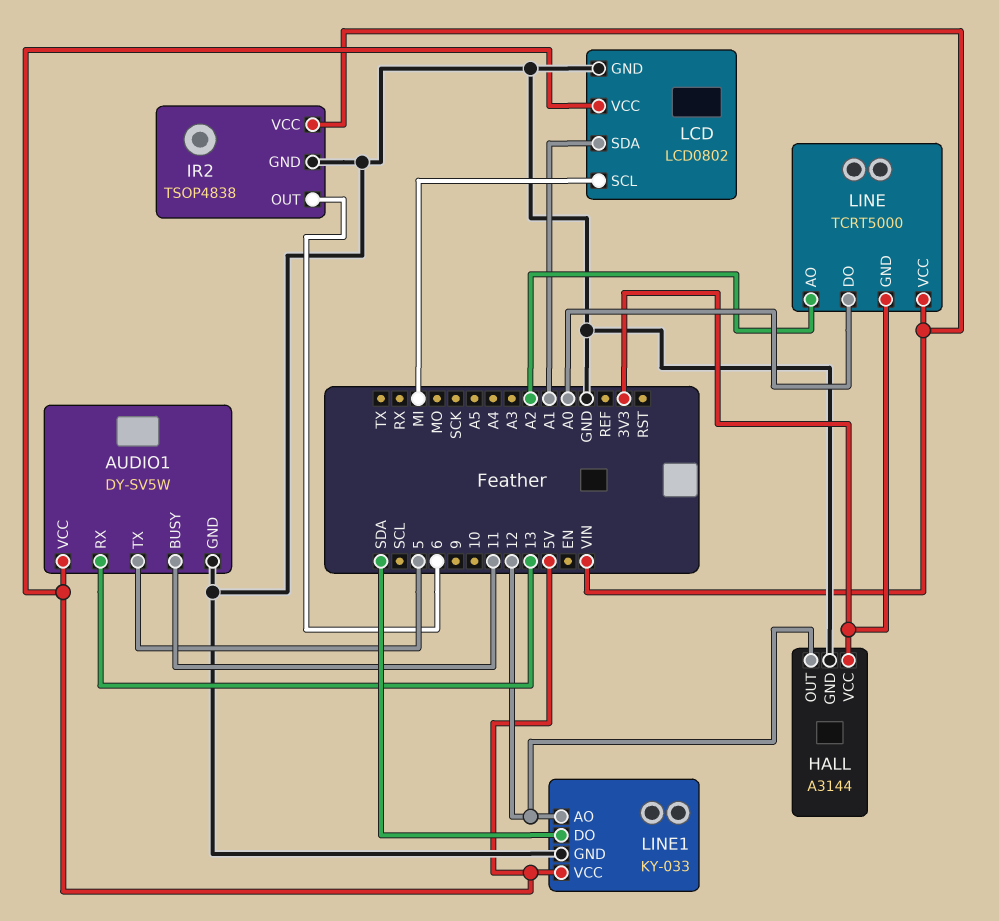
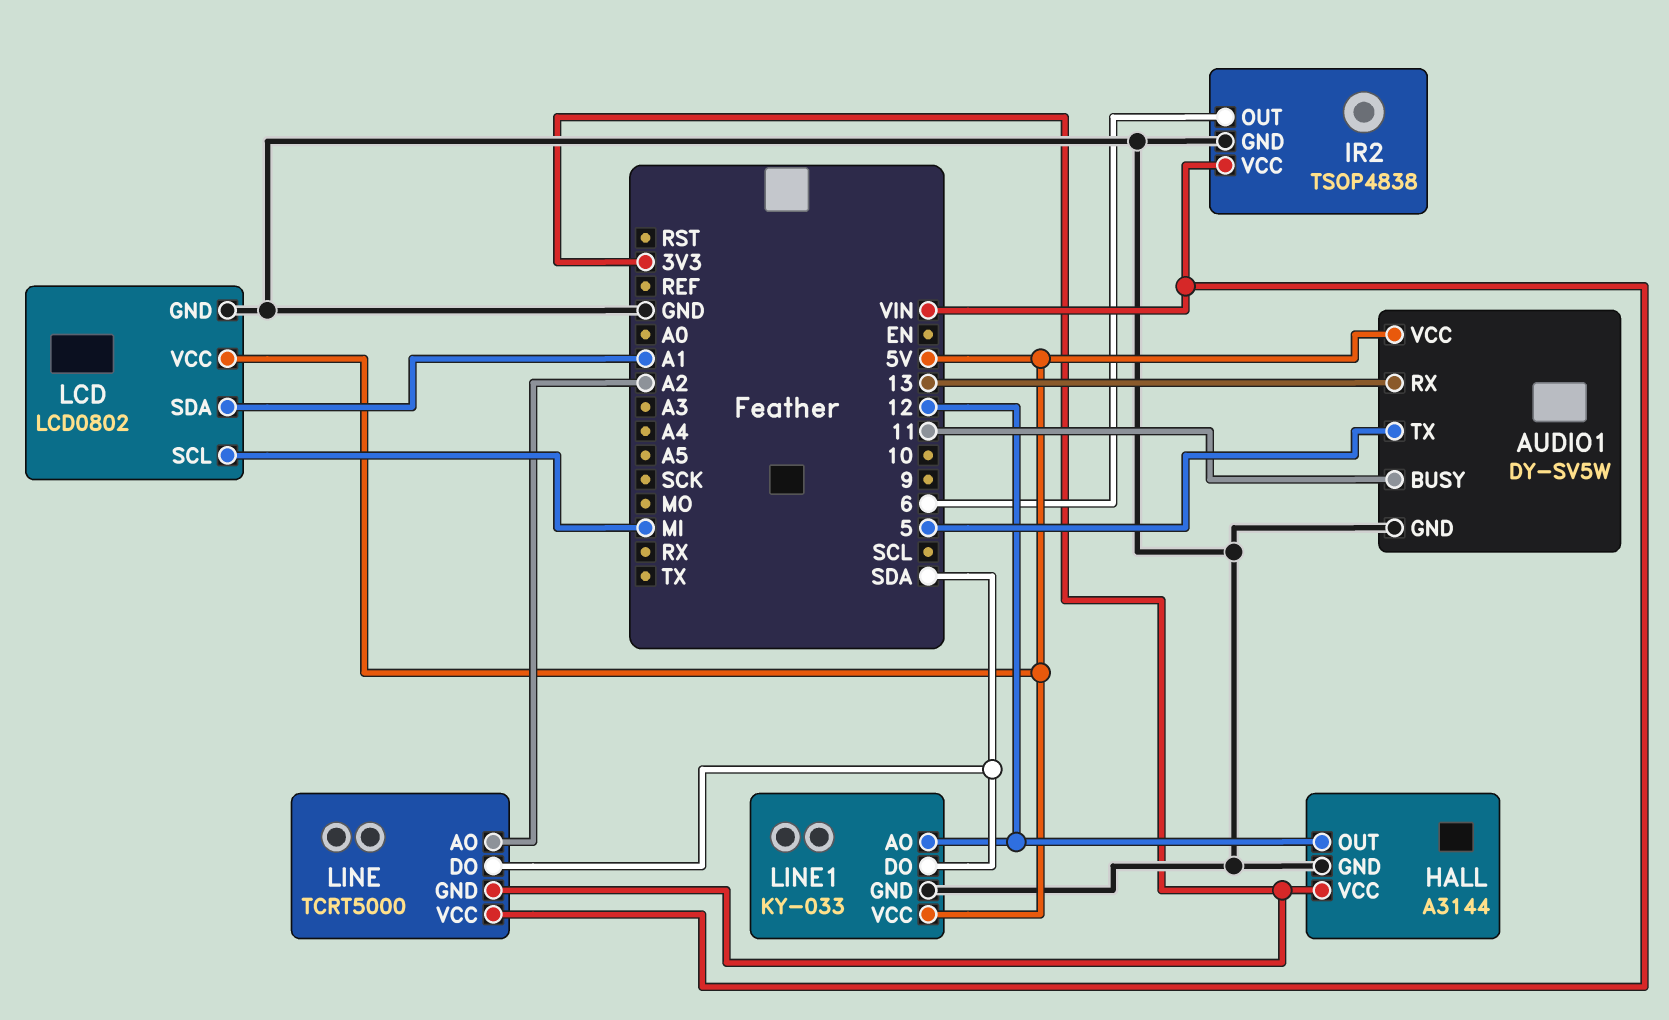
LINE pin DO: A0 -> SDA

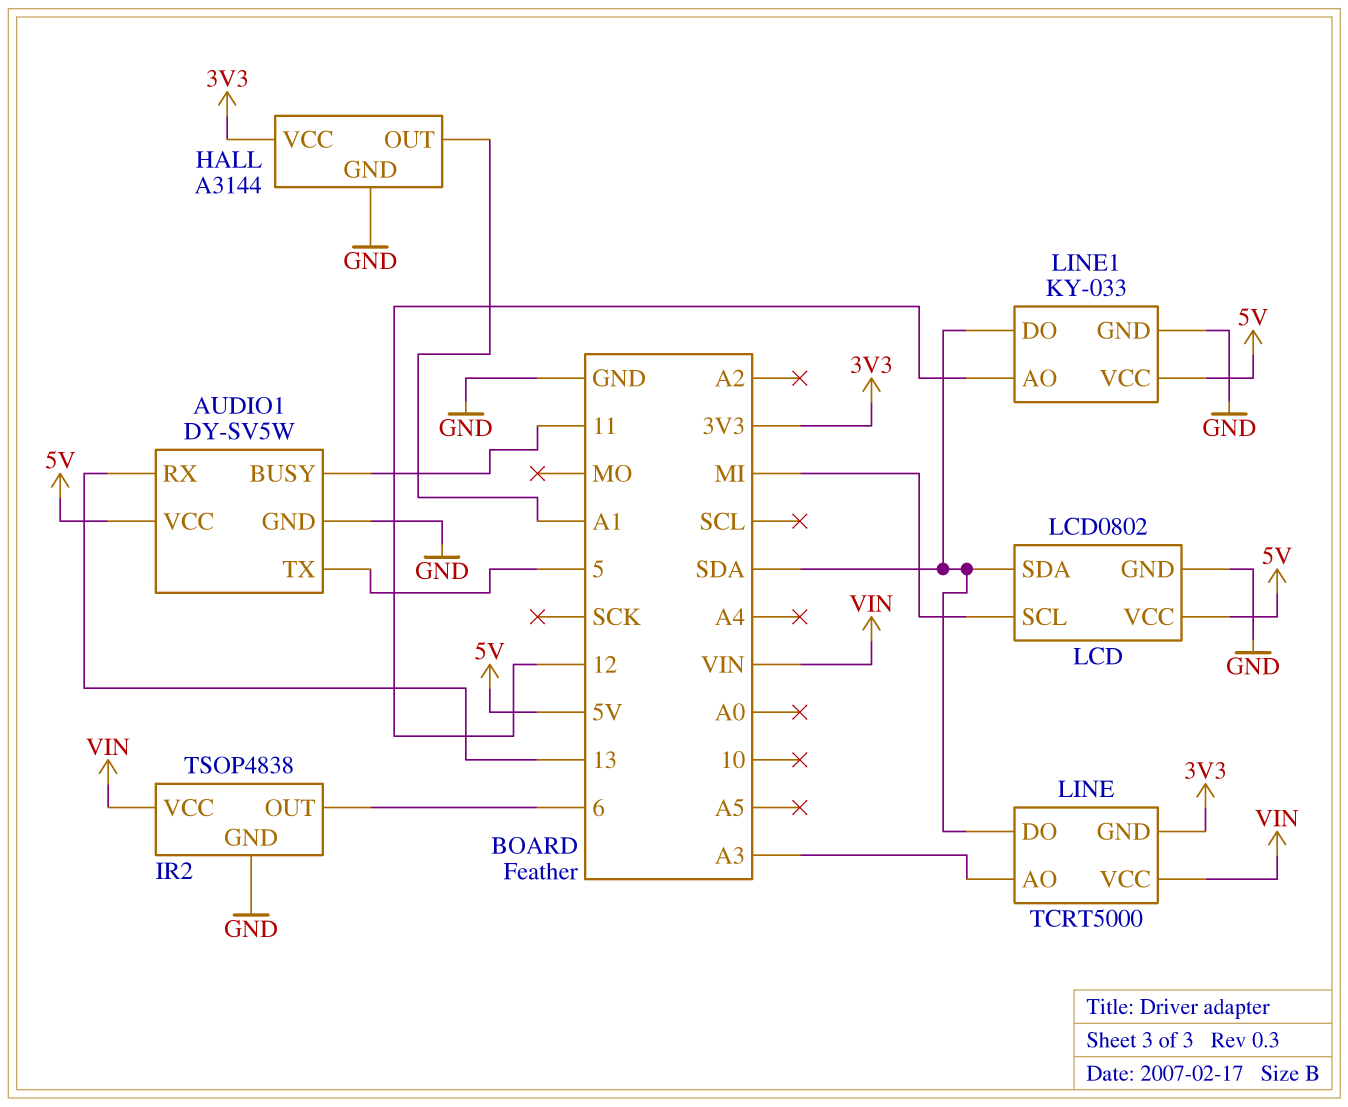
HALL pin OUT: 12 -> A1
LCD pin SDA: A1 -> SDA
LINE pin AO: A2 -> A3

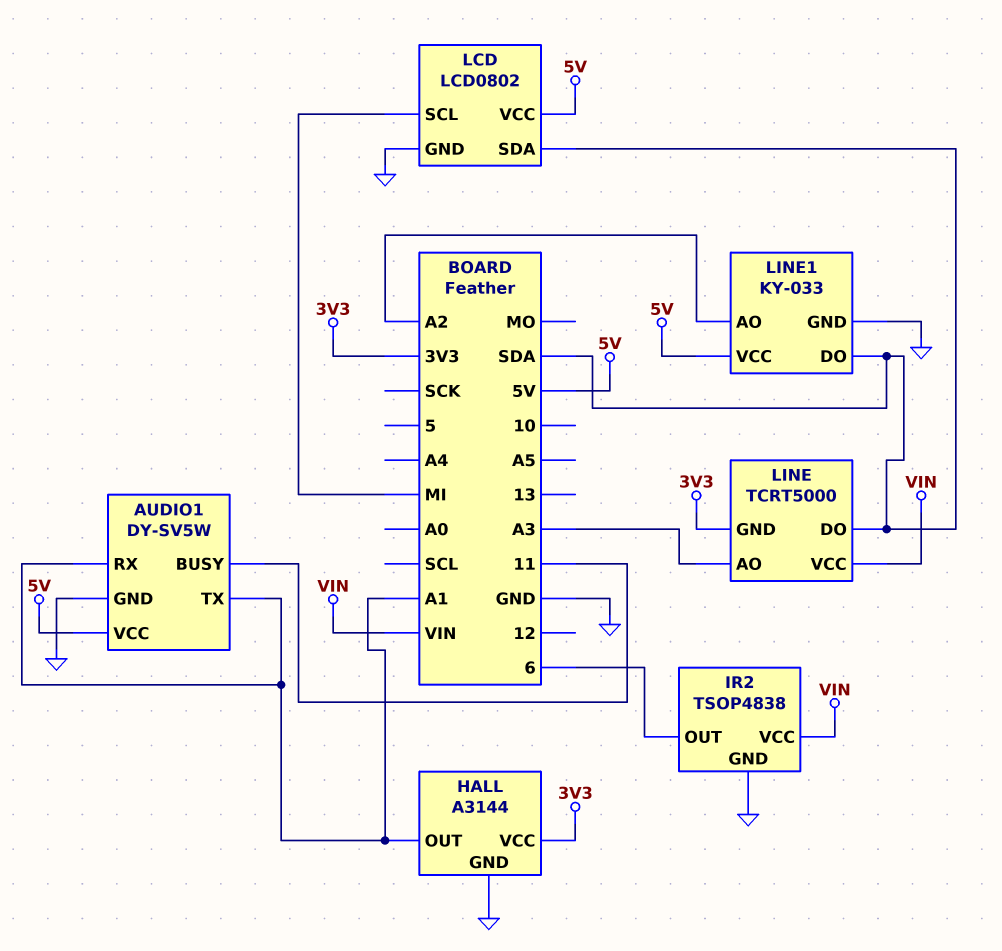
AUDIO1 pin RX: 13 -> A1
AUDIO1 pin TX: 5 -> A1
LINE1 pin AO: 12 -> A2

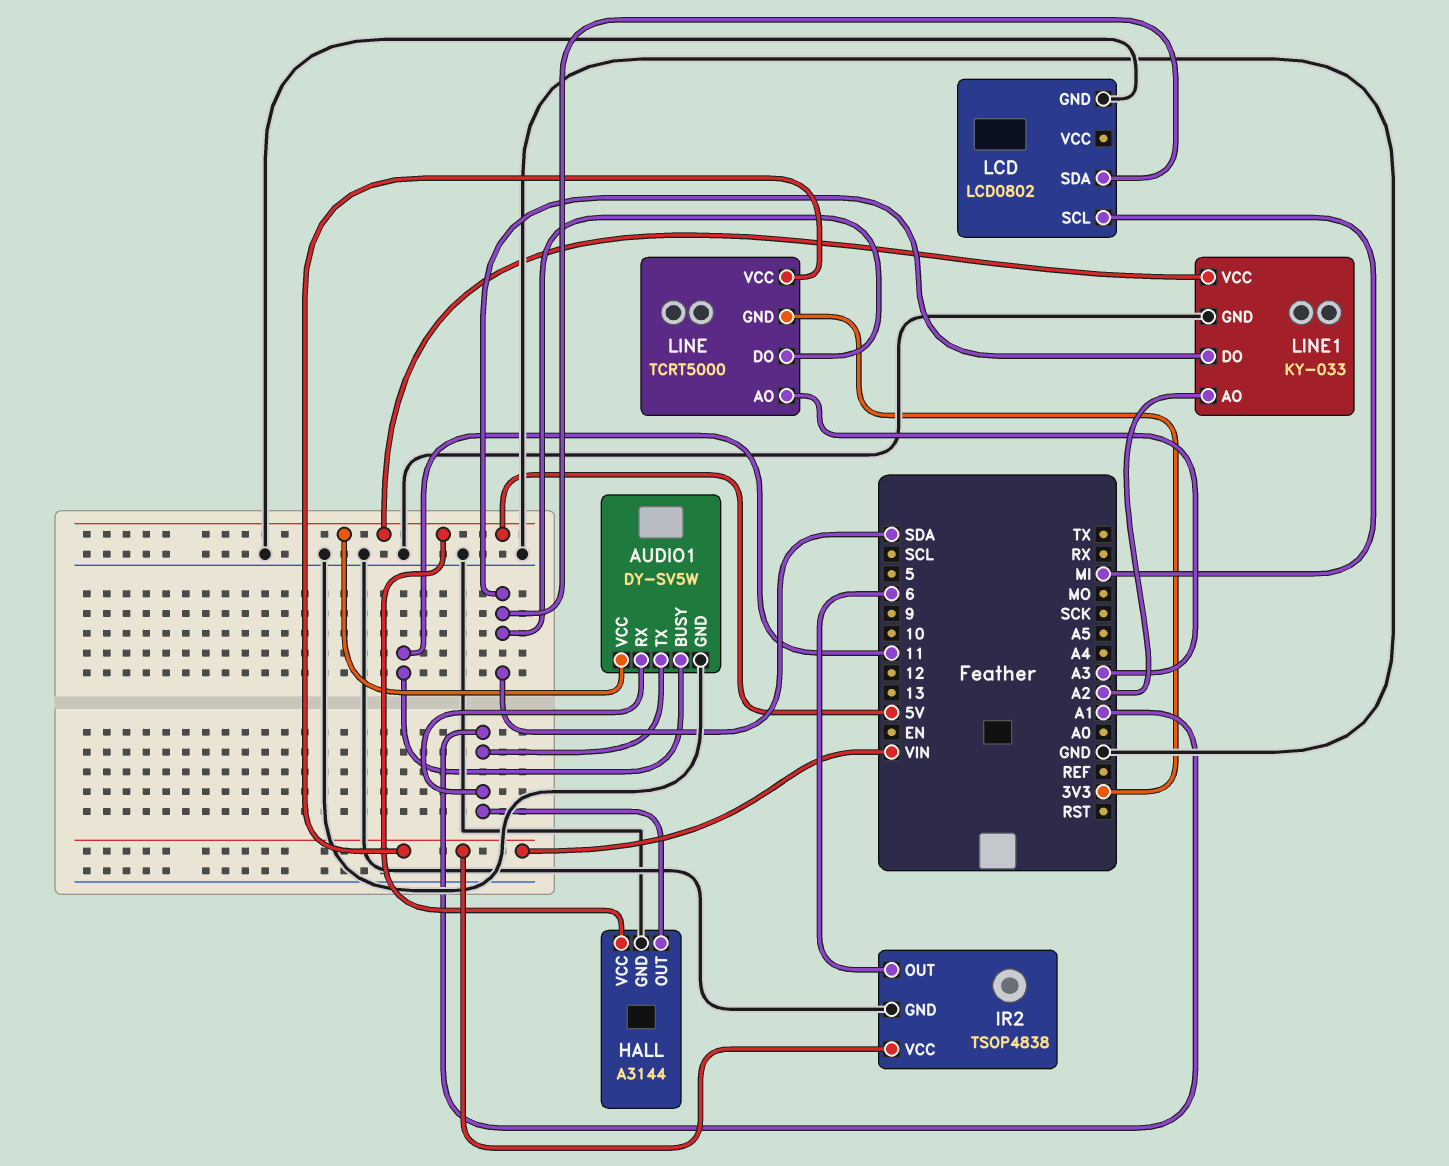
HALL pin VCC: 3V3 -> 5V
LCD pin VCC: 5V -> none

